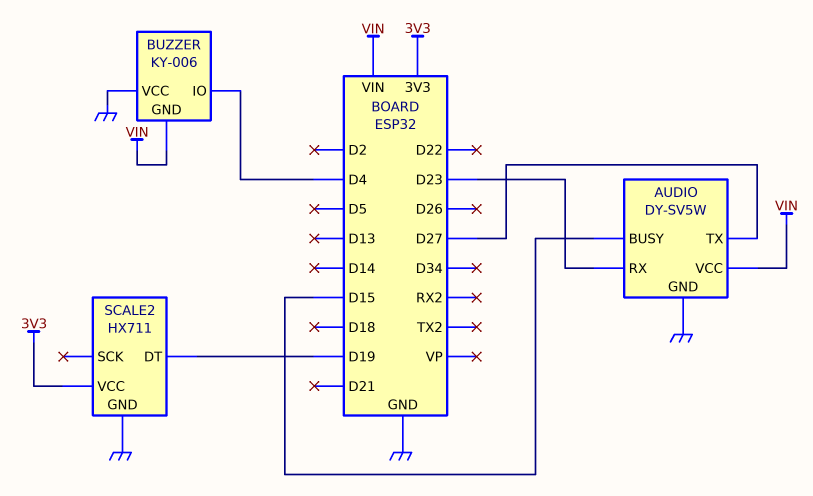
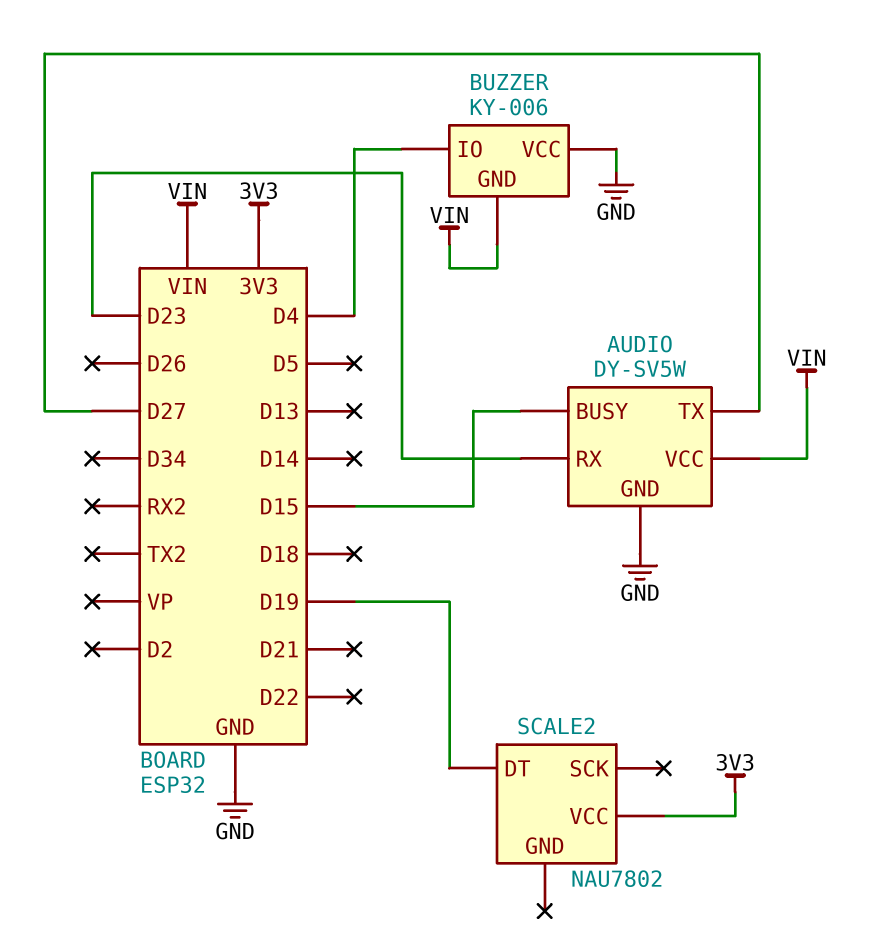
SCALE2: HX711 -> NAU7802
SCALE2 pin GND: GND -> none

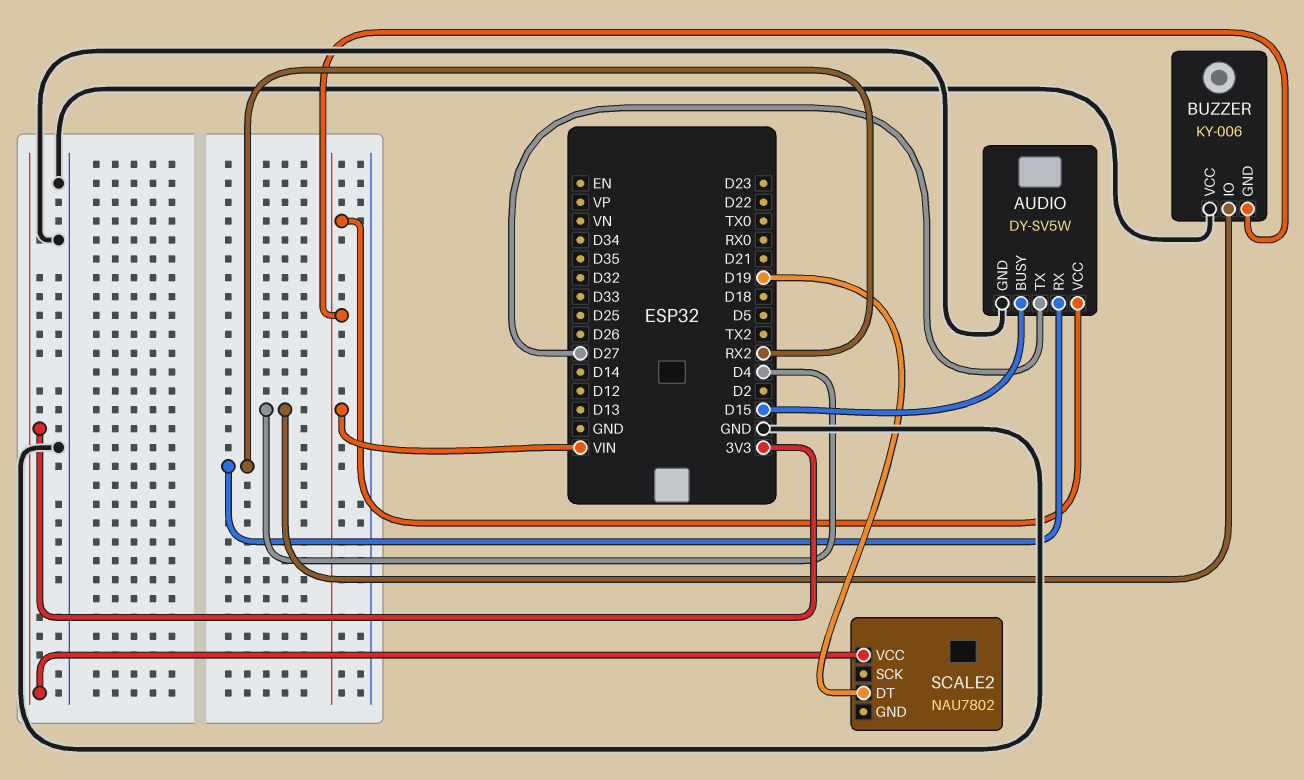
AUDIO pin RX: D23 -> RX2

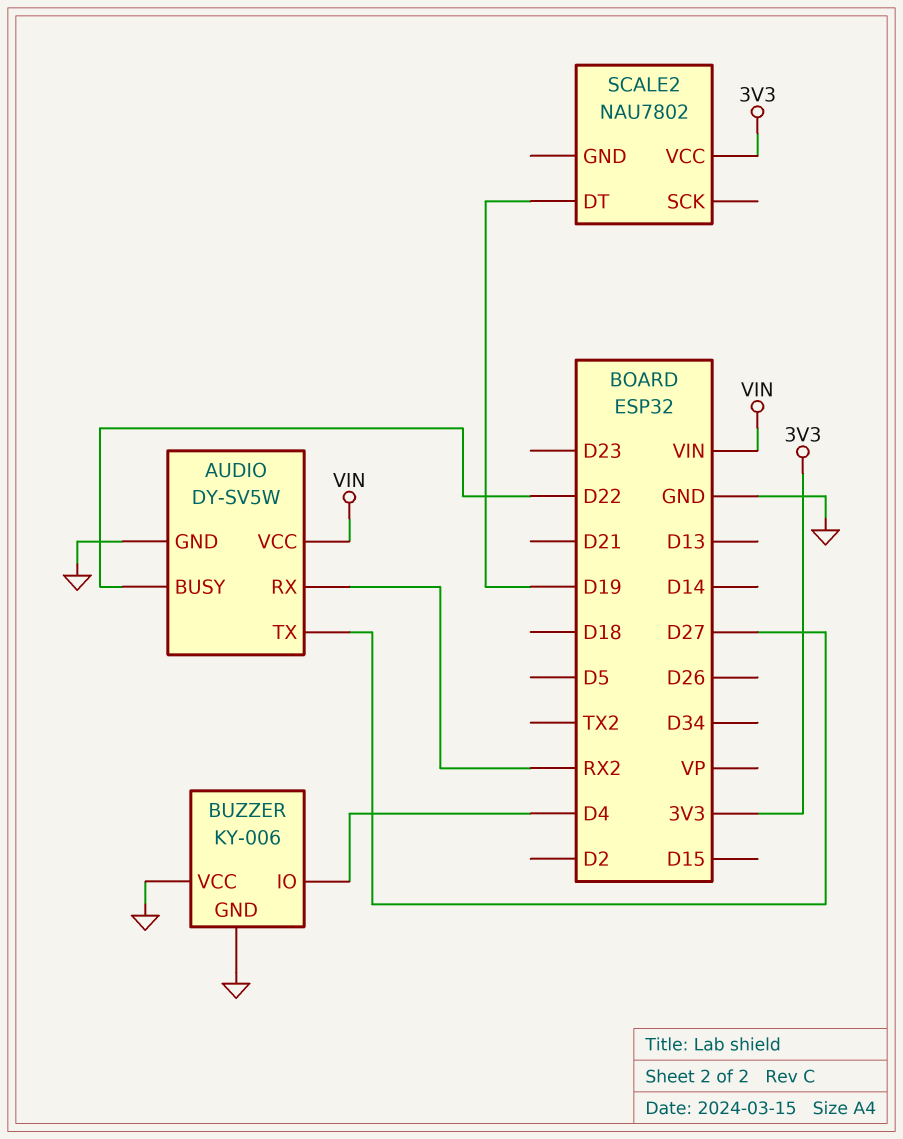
AUDIO pin BUSY: D15 -> D22
BUZZER pin GND: VIN -> GND

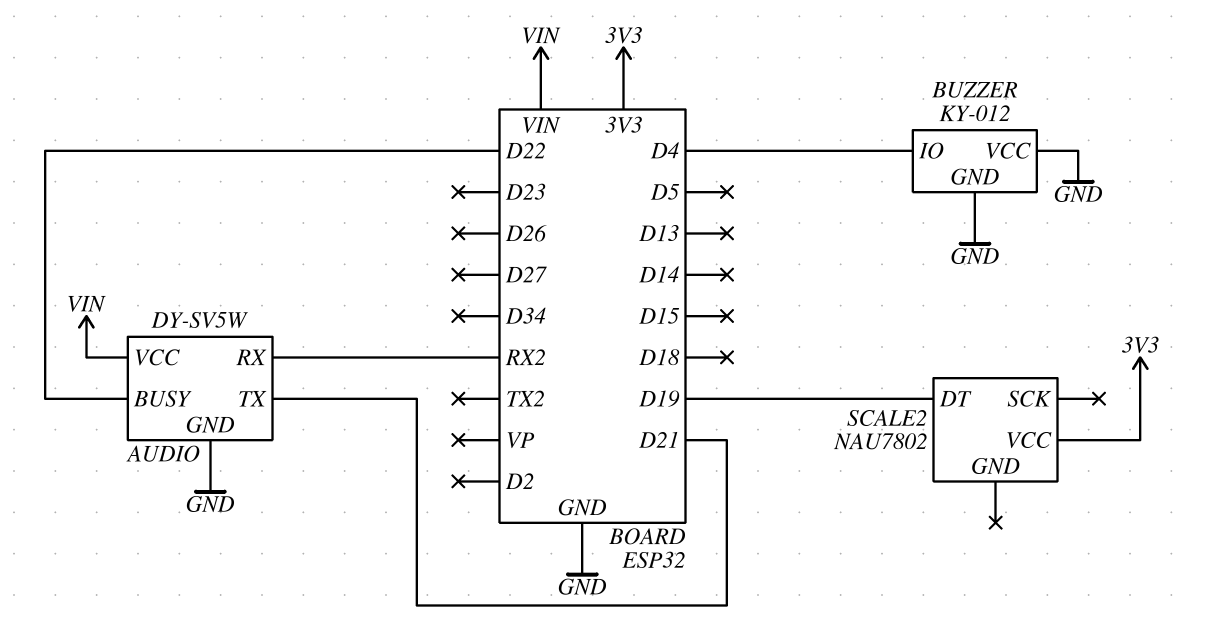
AUDIO pin TX: D27 -> D21
BUZZER: KY-006 -> KY-012

